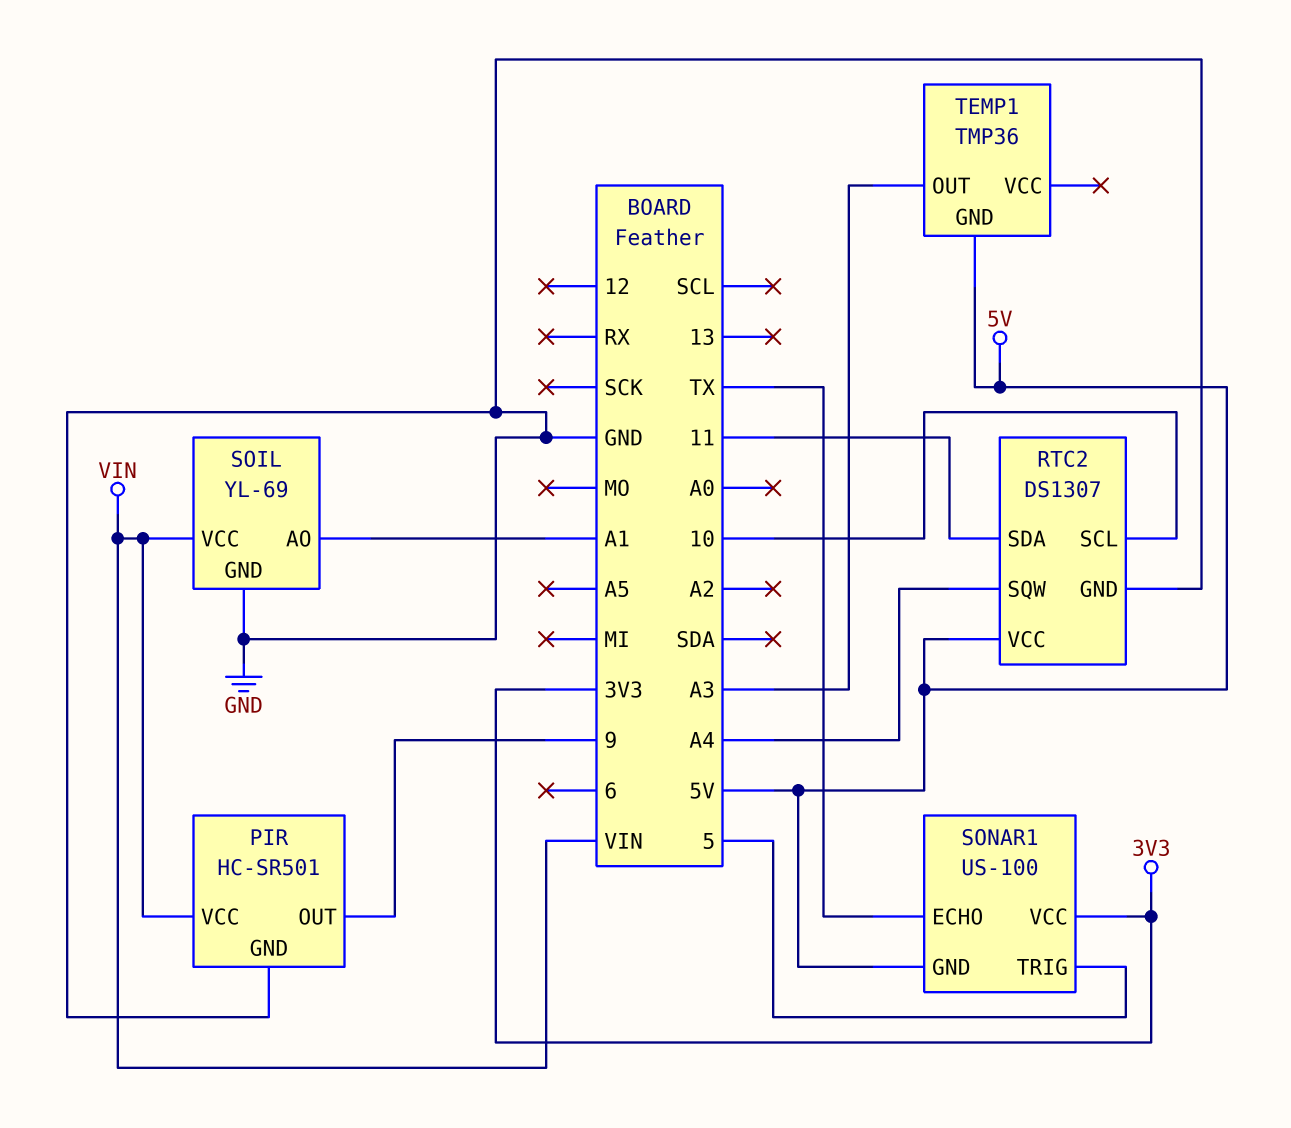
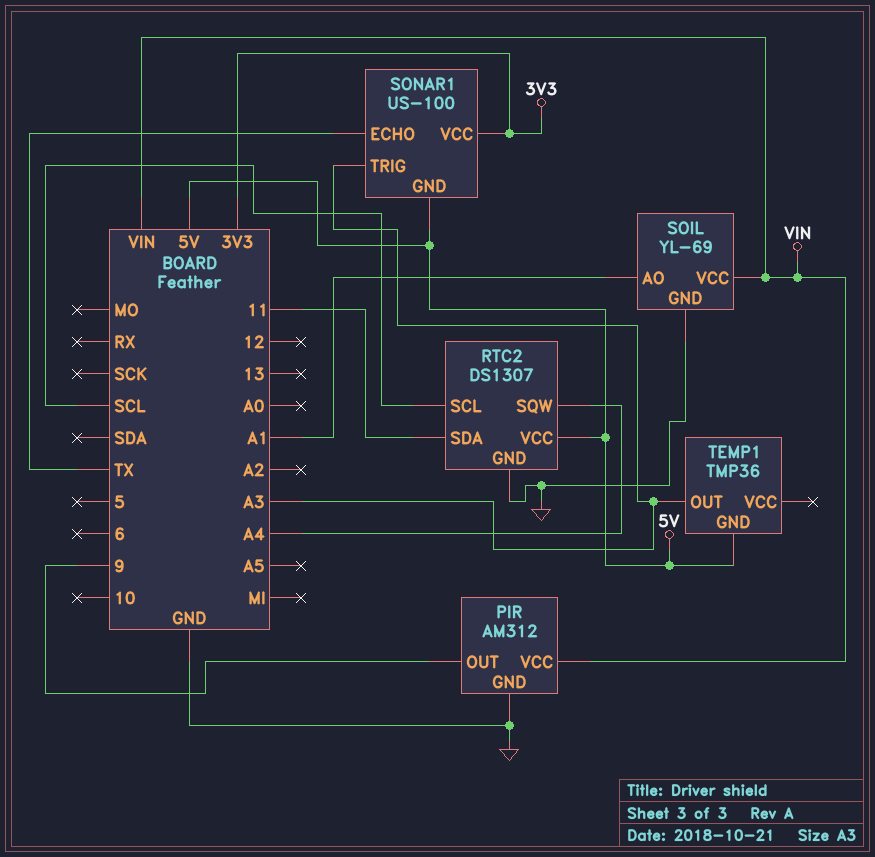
PIR: HC-SR501 -> AM312
RTC2 pin SCL: 10 -> SCL
SONAR1 pin TRIG: 5 -> A3

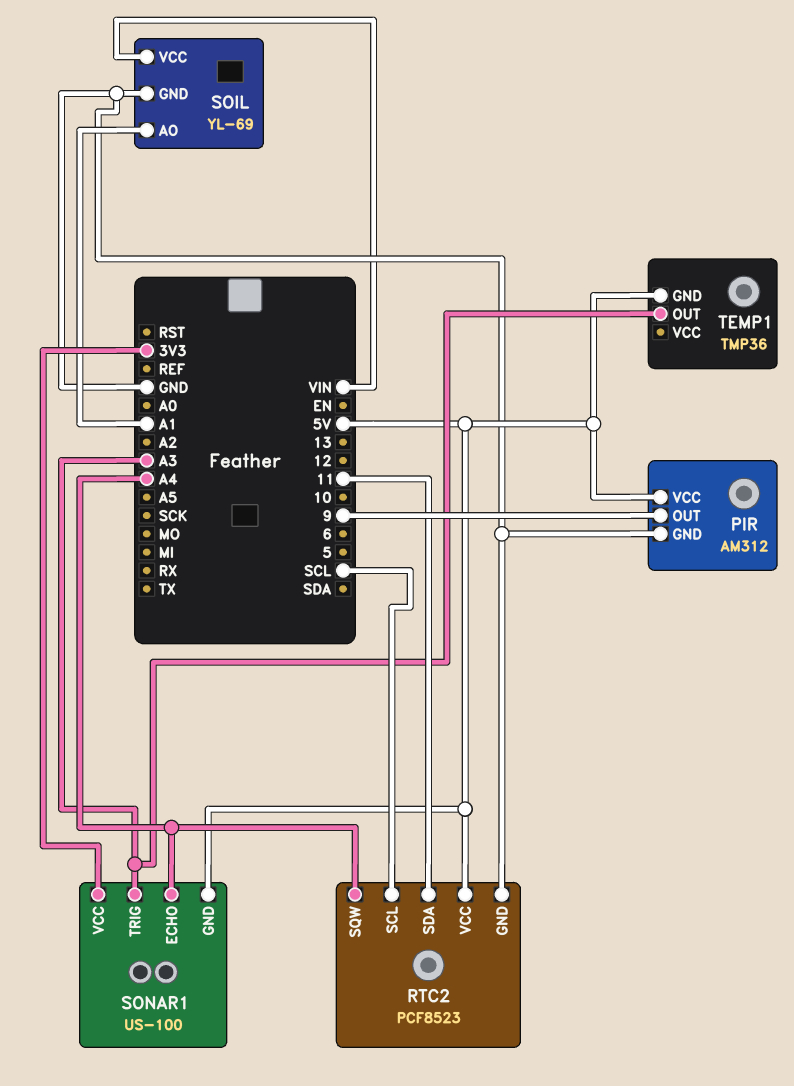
PIR pin VCC: VIN -> 5V
RTC2: DS1307 -> PCF8523
SONAR1 pin ECHO: TX -> A4

